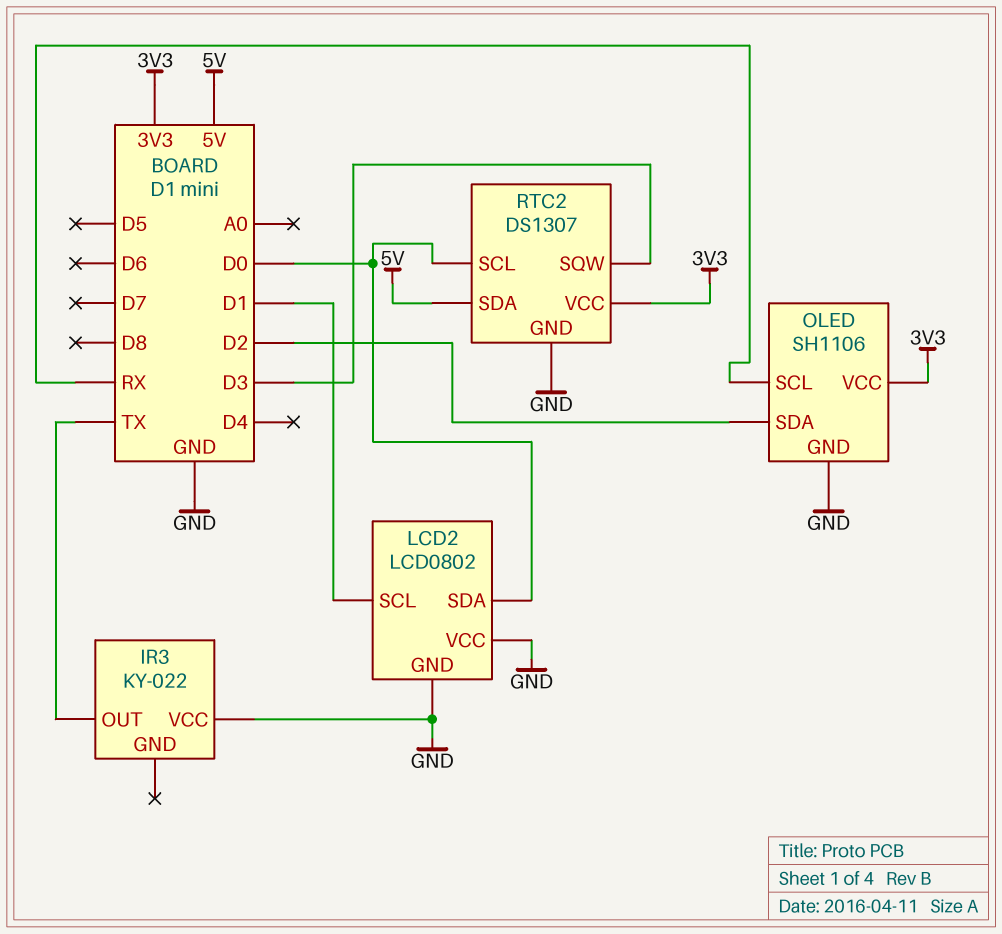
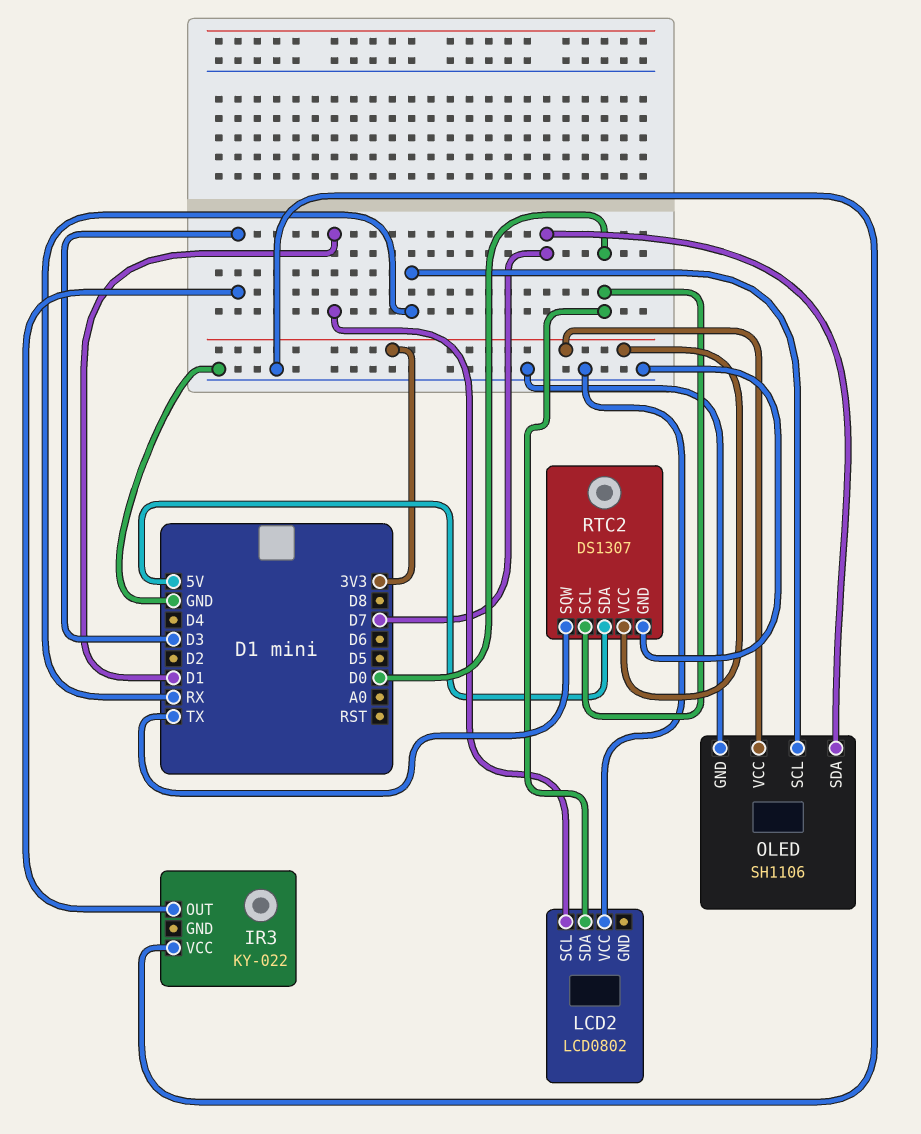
IR3 pin OUT: TX -> D3
LCD2 pin GND: GND -> none
OLED pin SDA: D2 -> D7
RTC2 pin SQW: D3 -> TX

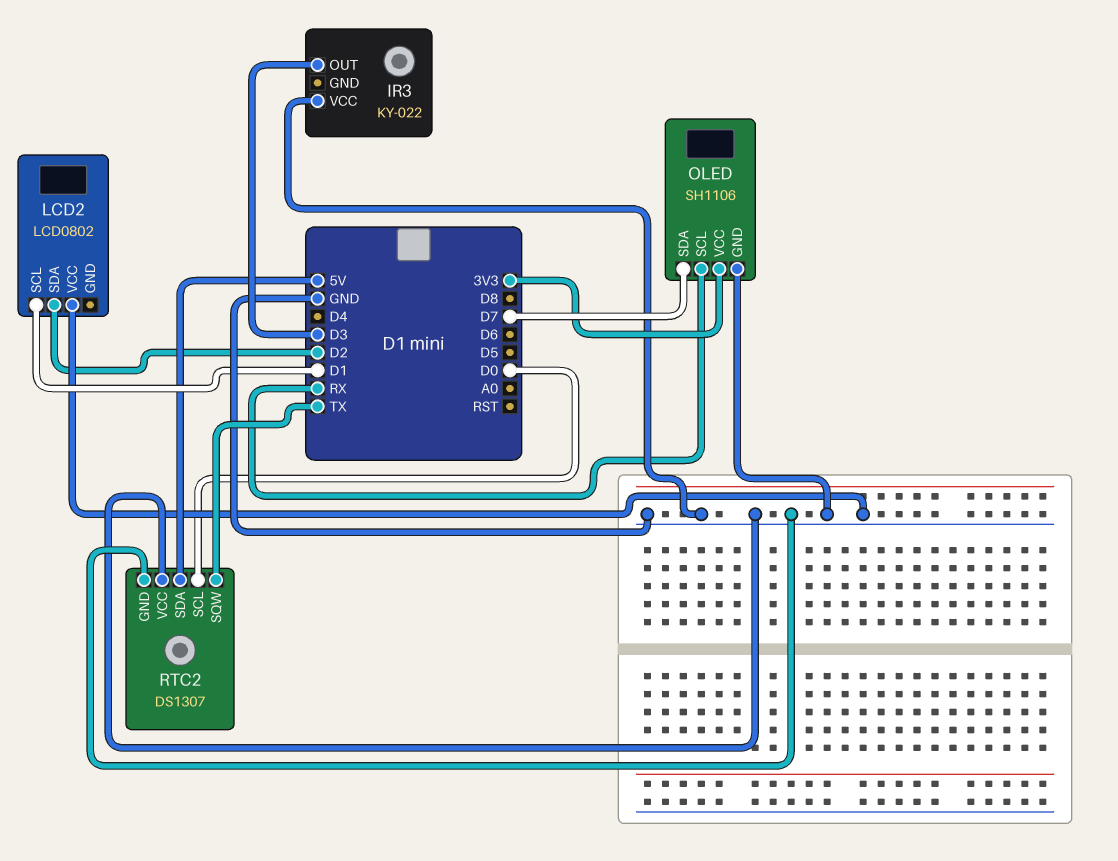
LCD2 pin SDA: D0 -> D2
RTC2 pin VCC: 3V3 -> GND

